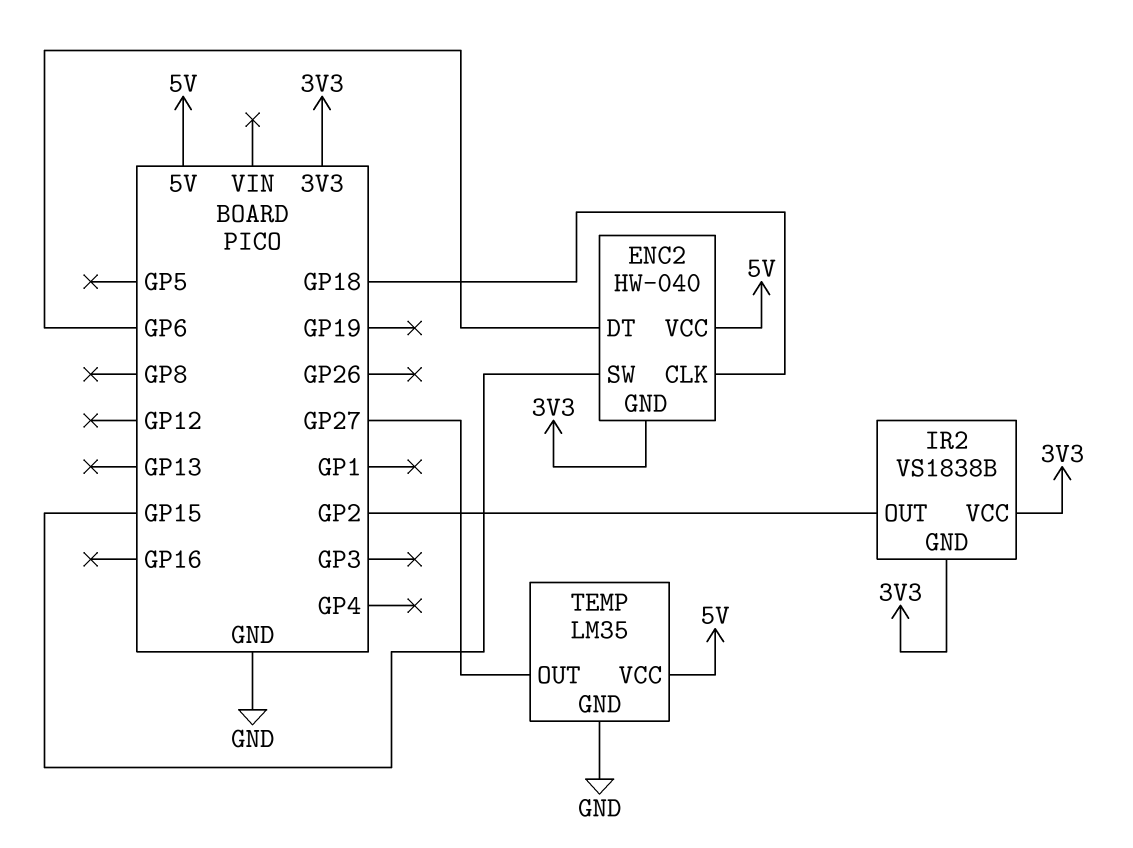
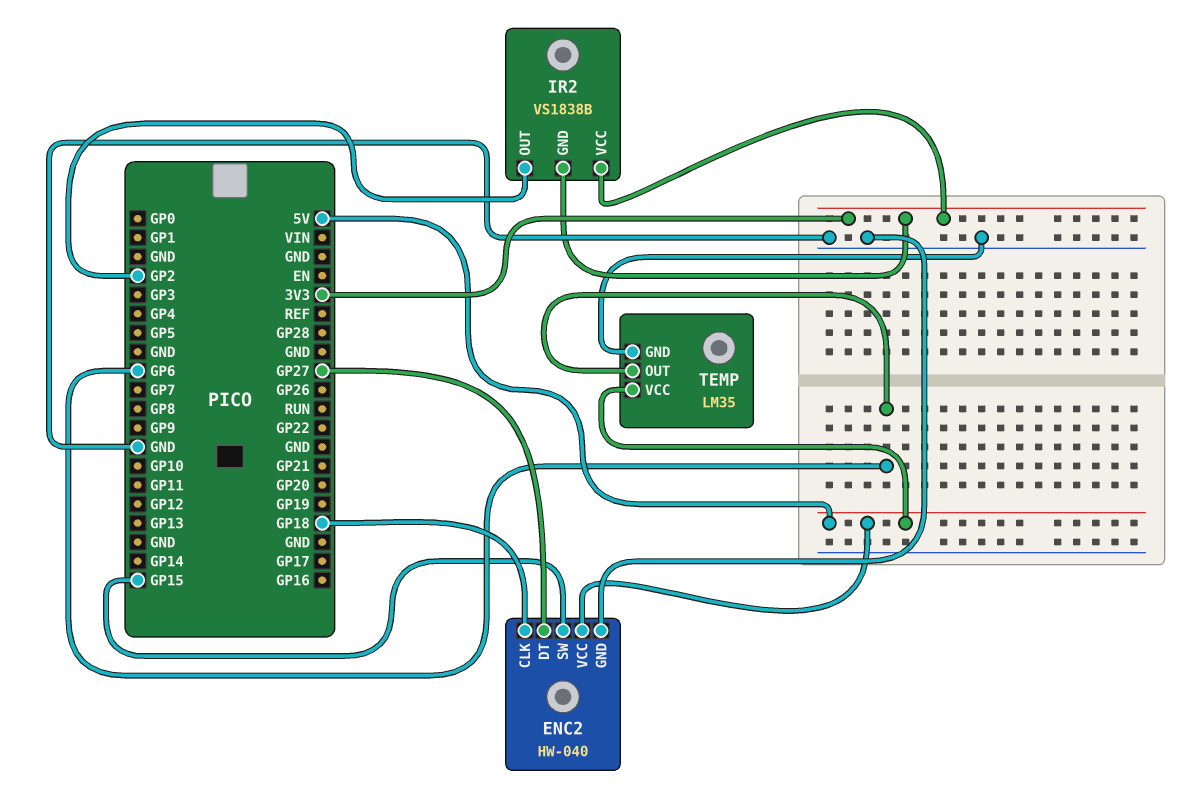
ENC2 pin DT: GP6 -> GP27
ENC2 pin GND: 3V3 -> GND
TEMP pin OUT: GP27 -> GP6

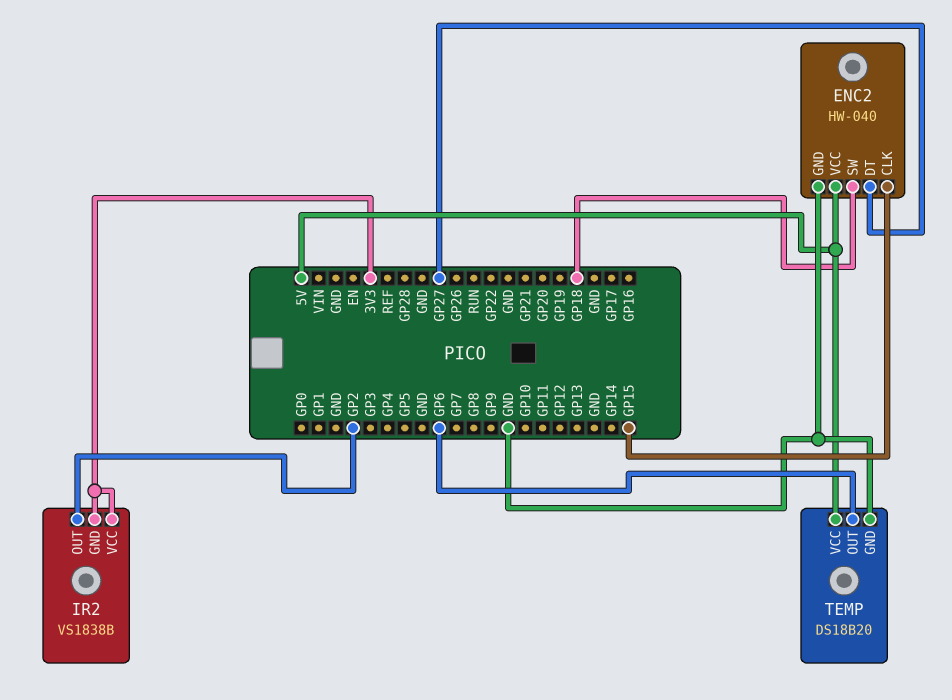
ENC2 pin CLK: GP18 -> GP15
ENC2 pin SW: GP15 -> GP18
TEMP: LM35 -> DS18B20

